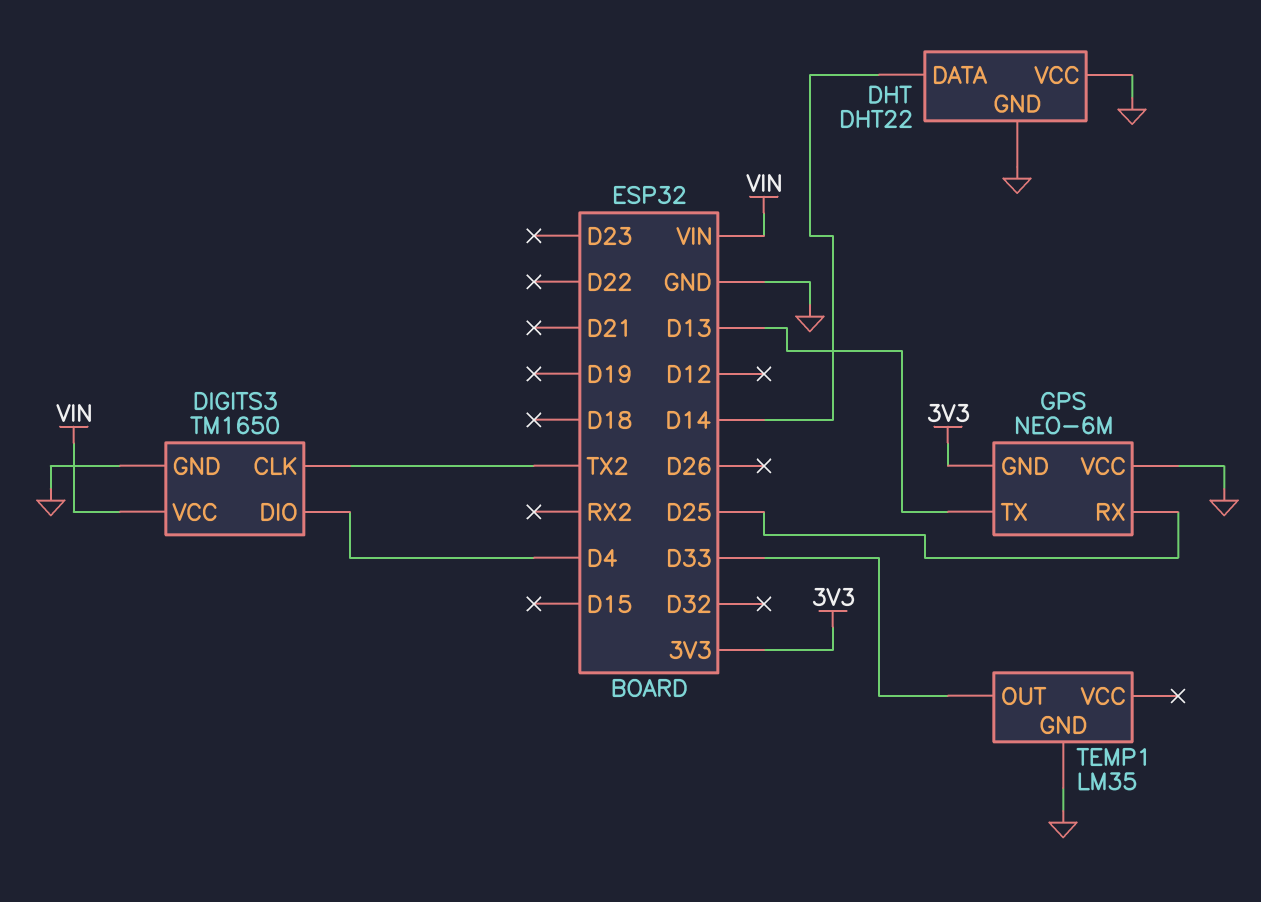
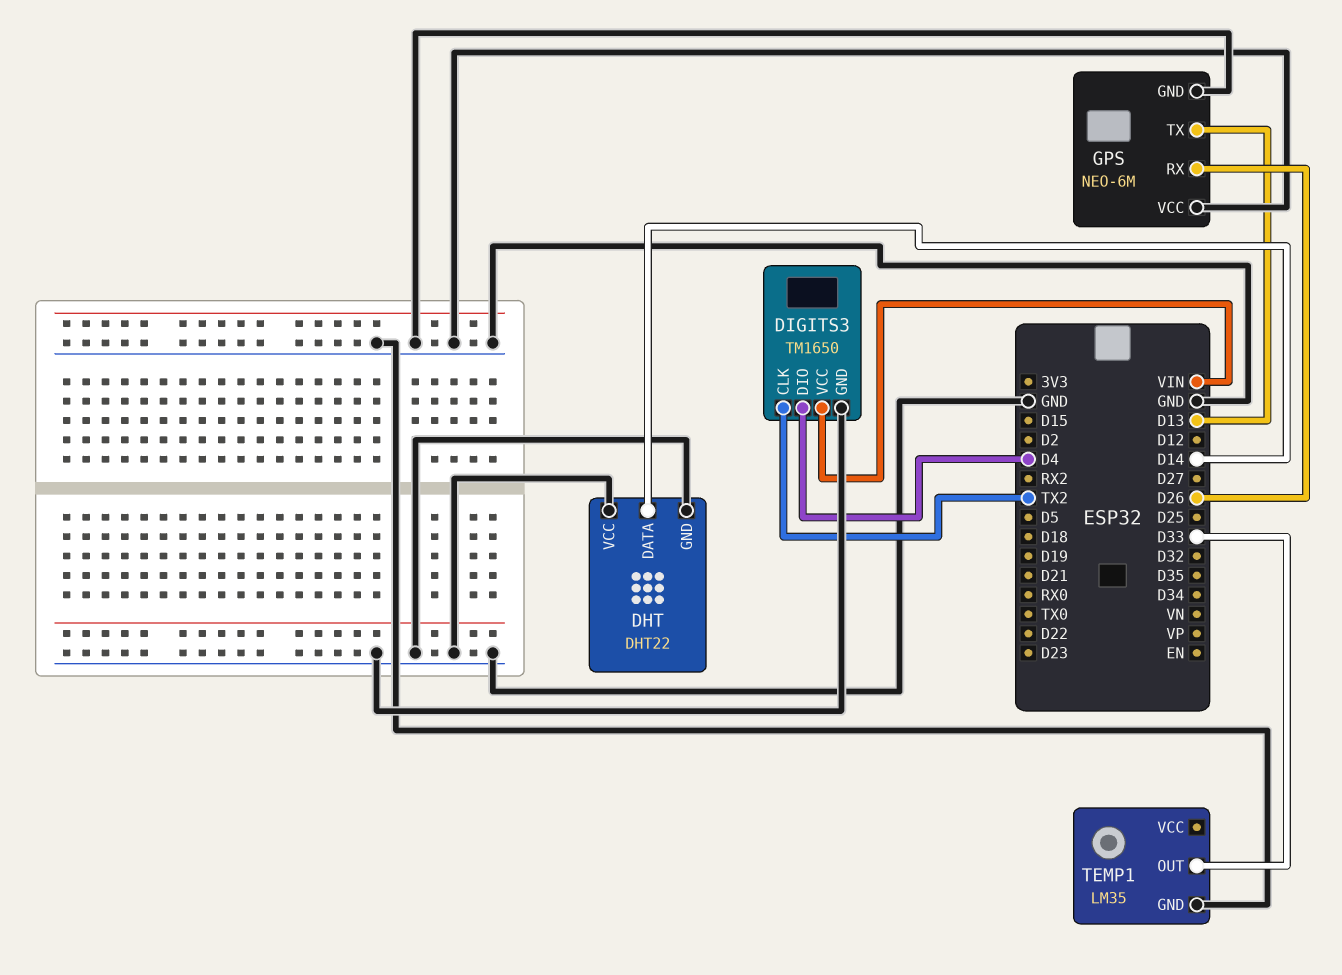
GPS pin GND: 3V3 -> GND
GPS pin RX: D25 -> D26

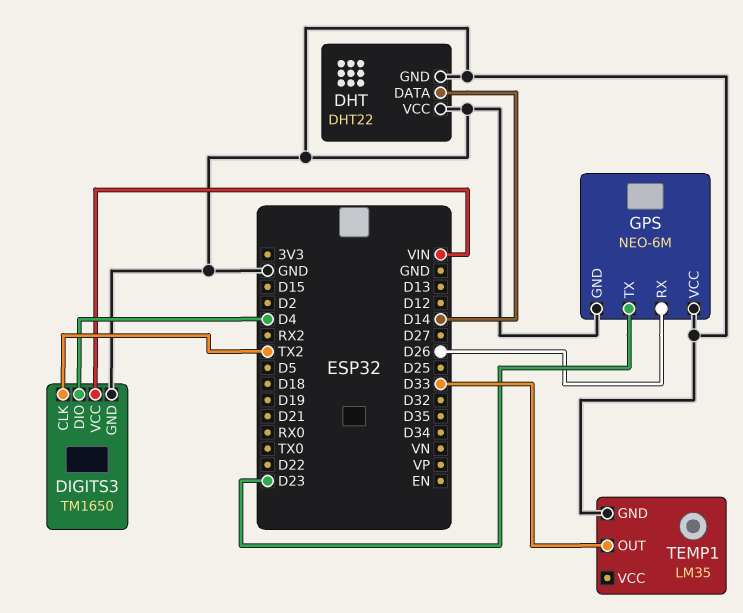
GPS pin TX: D13 -> D23

